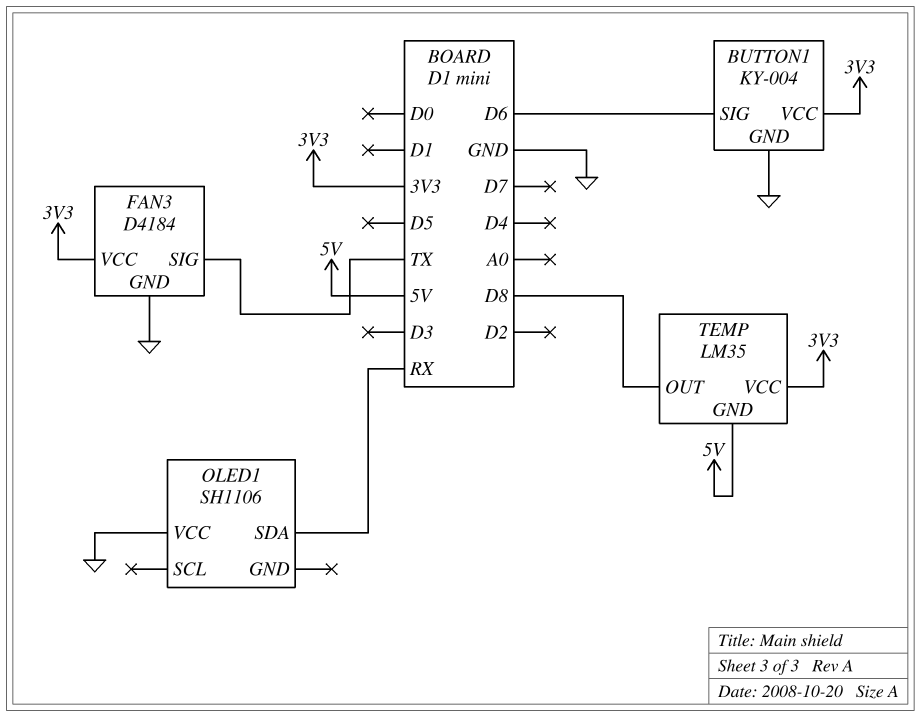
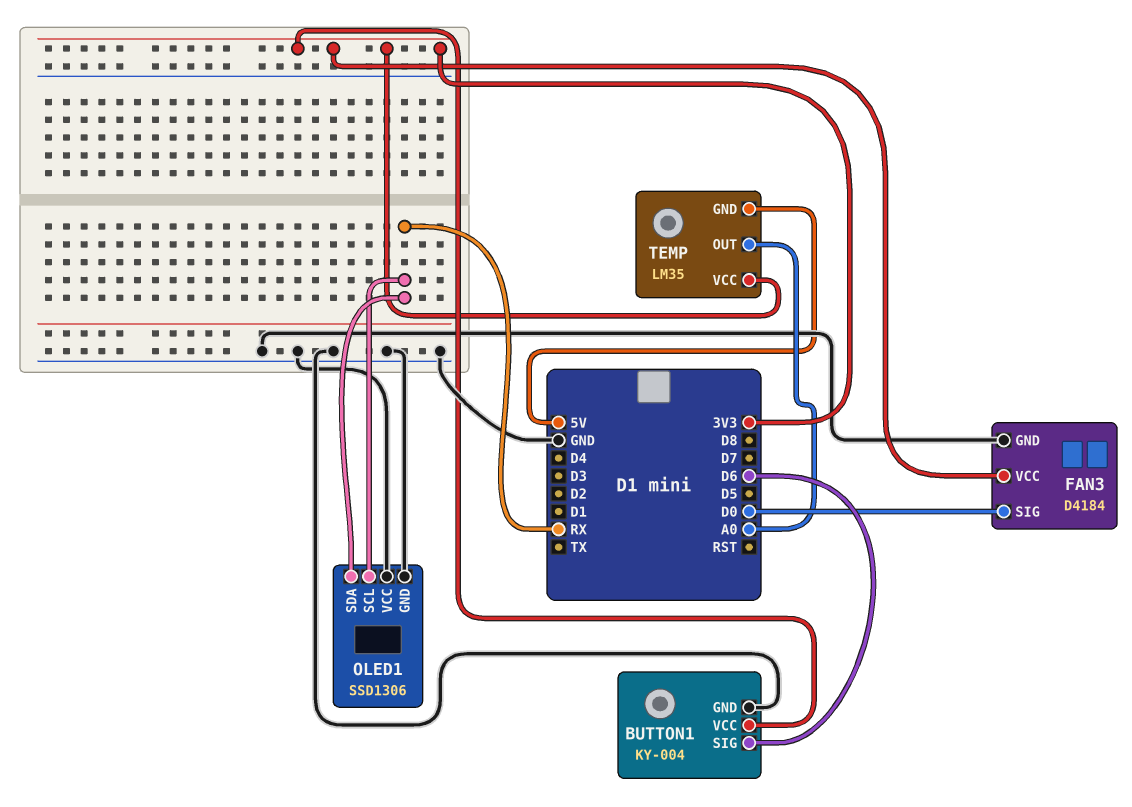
FAN3 pin SIG: TX -> D0
OLED1: SH1106 -> SSD1306
OLED1 pin GND: none -> GND
OLED1 pin SCL: none -> RX
TEMP pin OUT: D8 -> A0

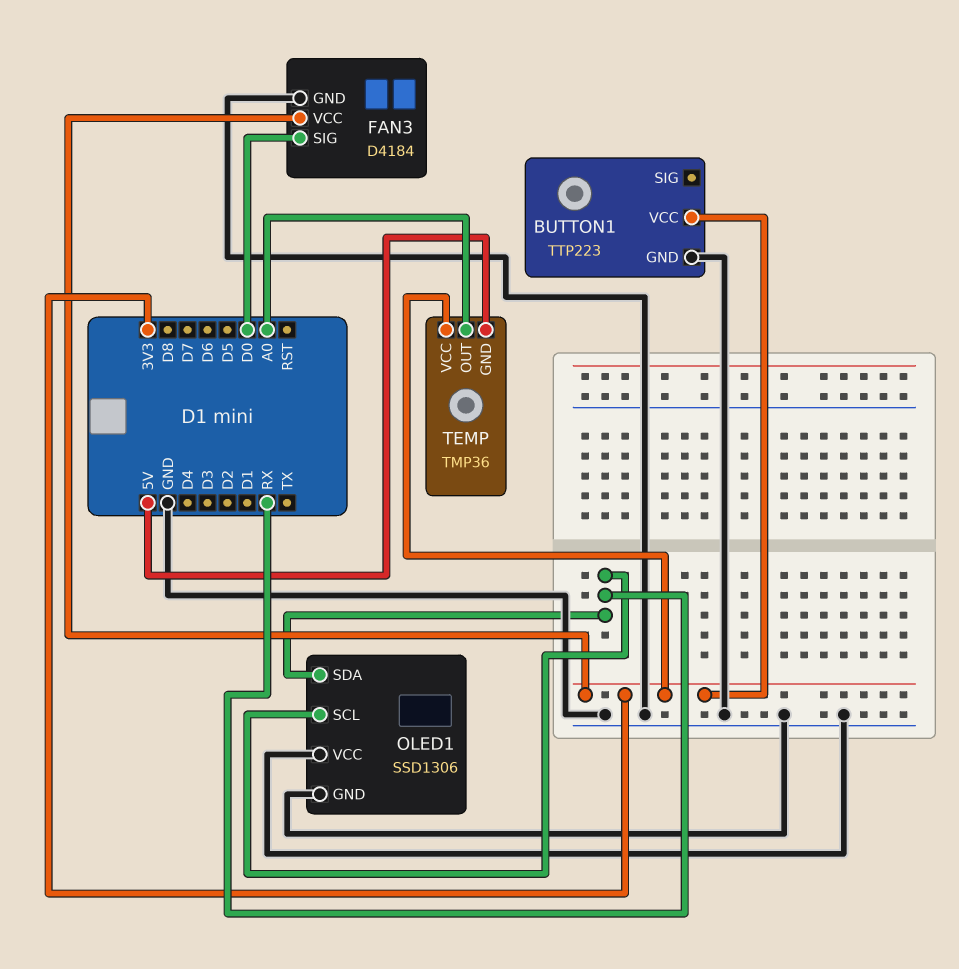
BUTTON1: KY-004 -> TTP223
BUTTON1 pin SIG: D6 -> none
TEMP: LM35 -> TMP36

